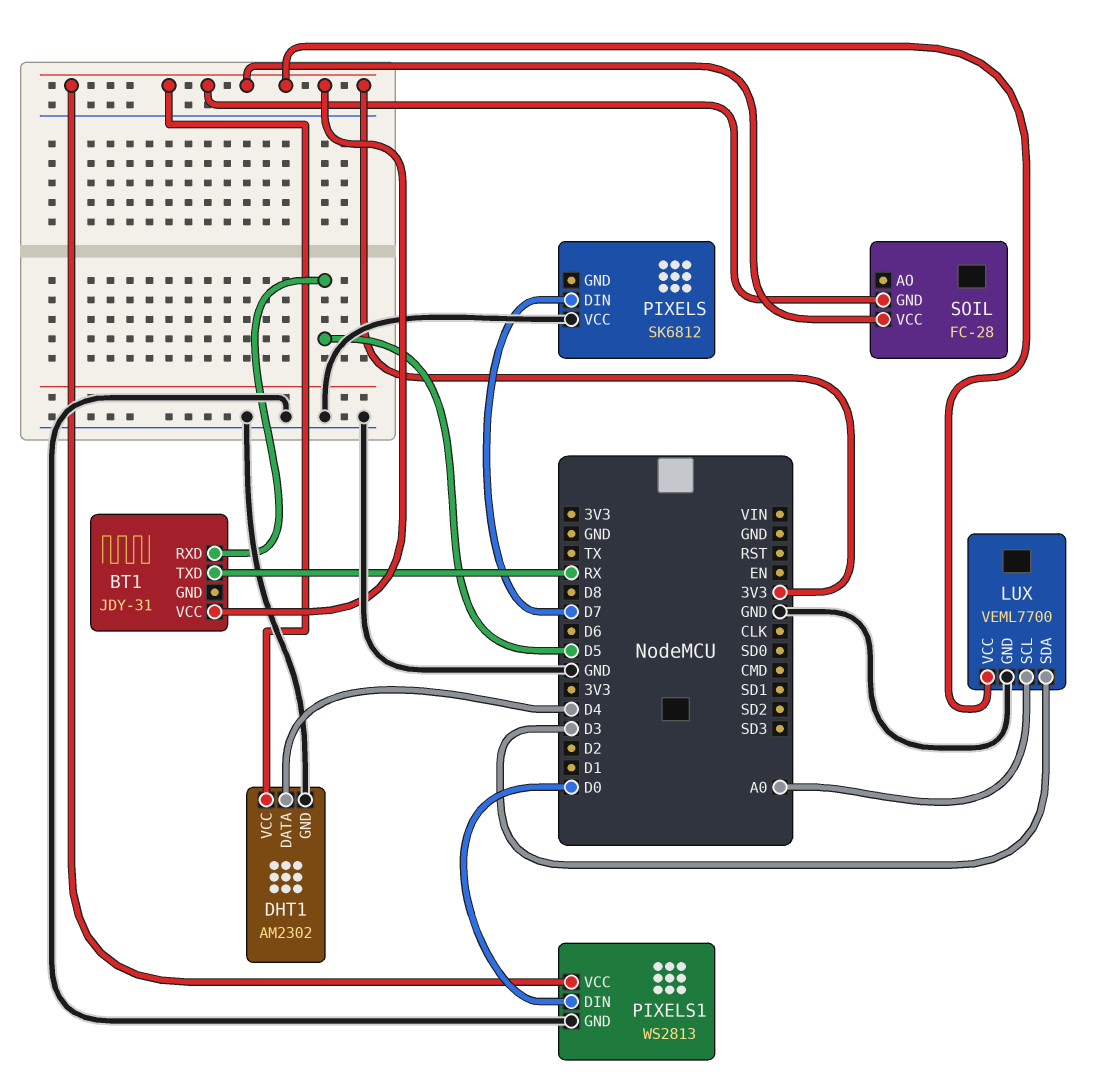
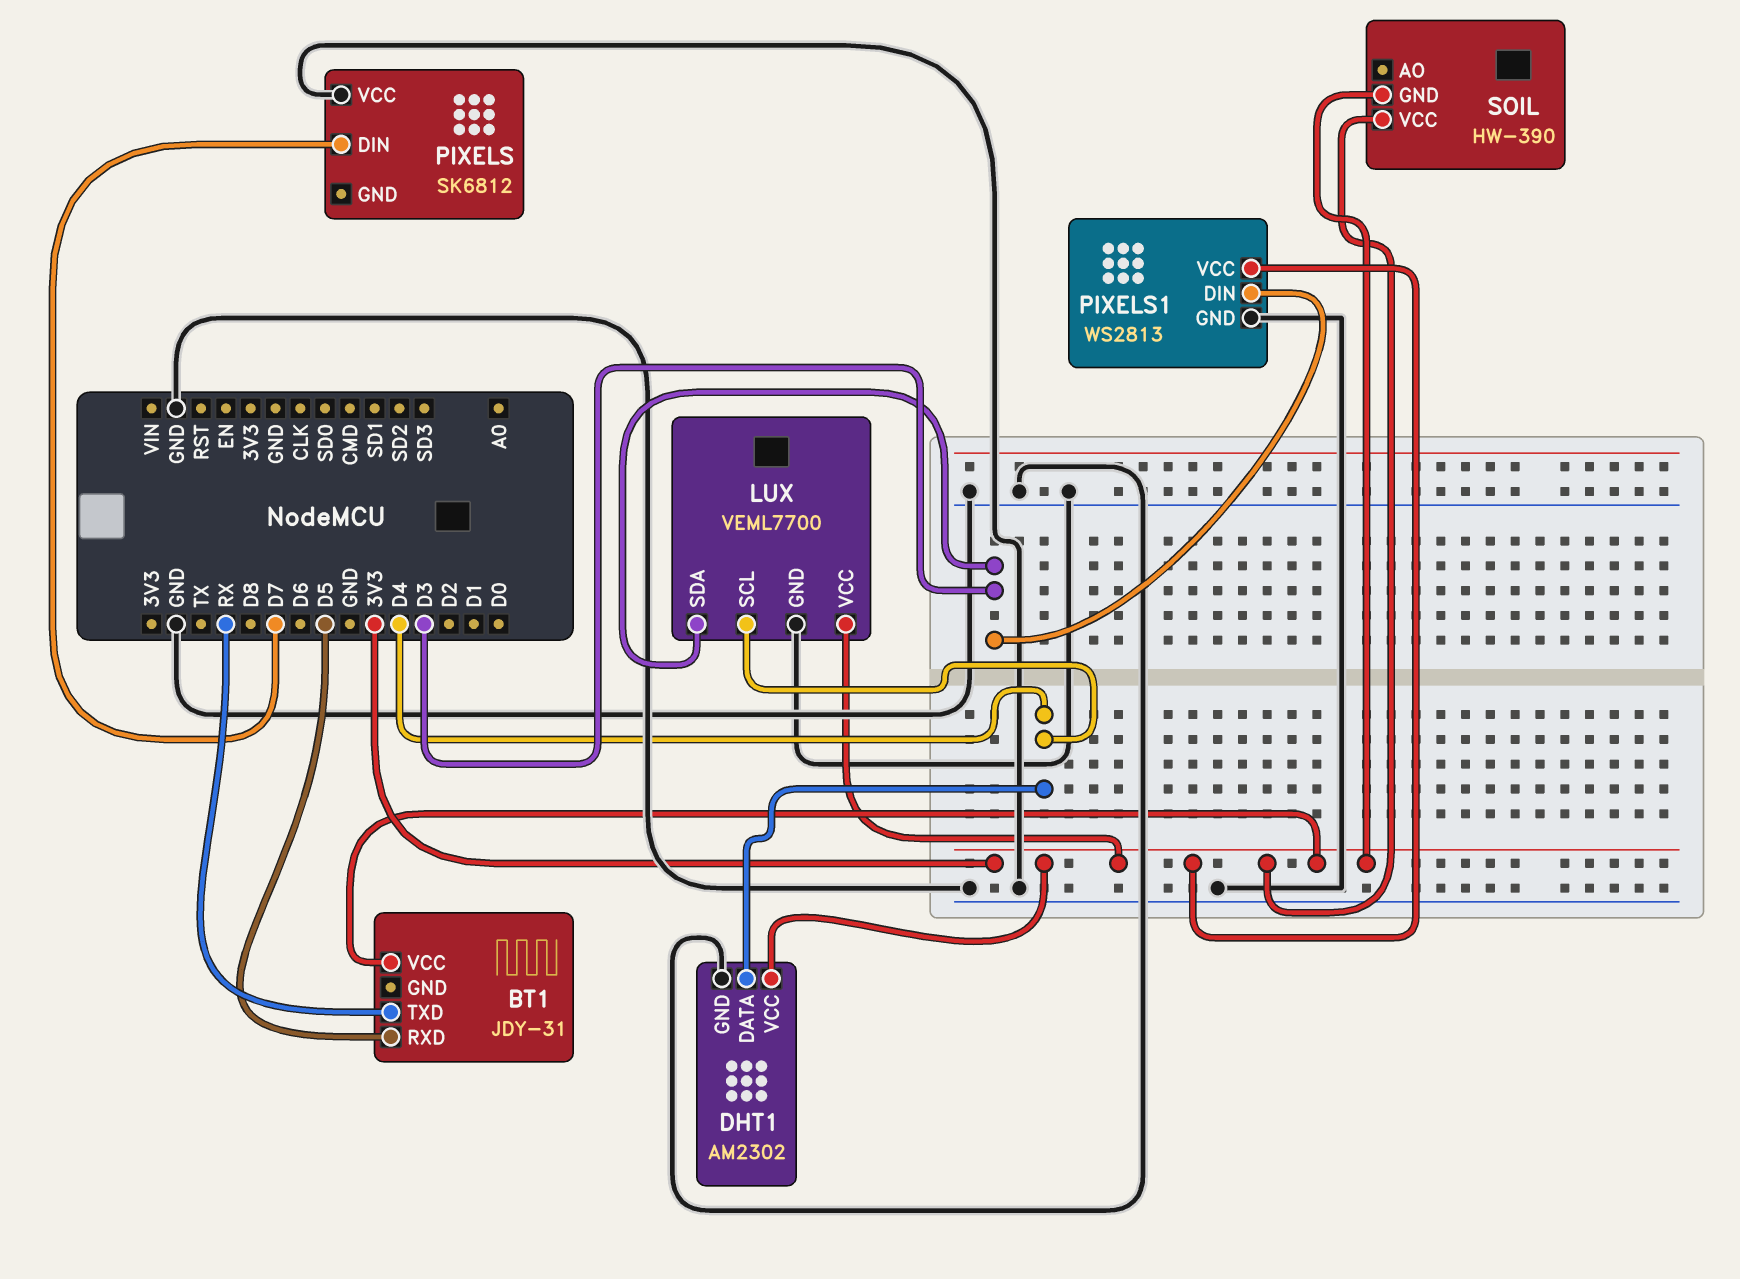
LUX pin SCL: A0 -> D4
PIXELS1 pin DIN: D0 -> D3
SOIL: FC-28 -> HW-390

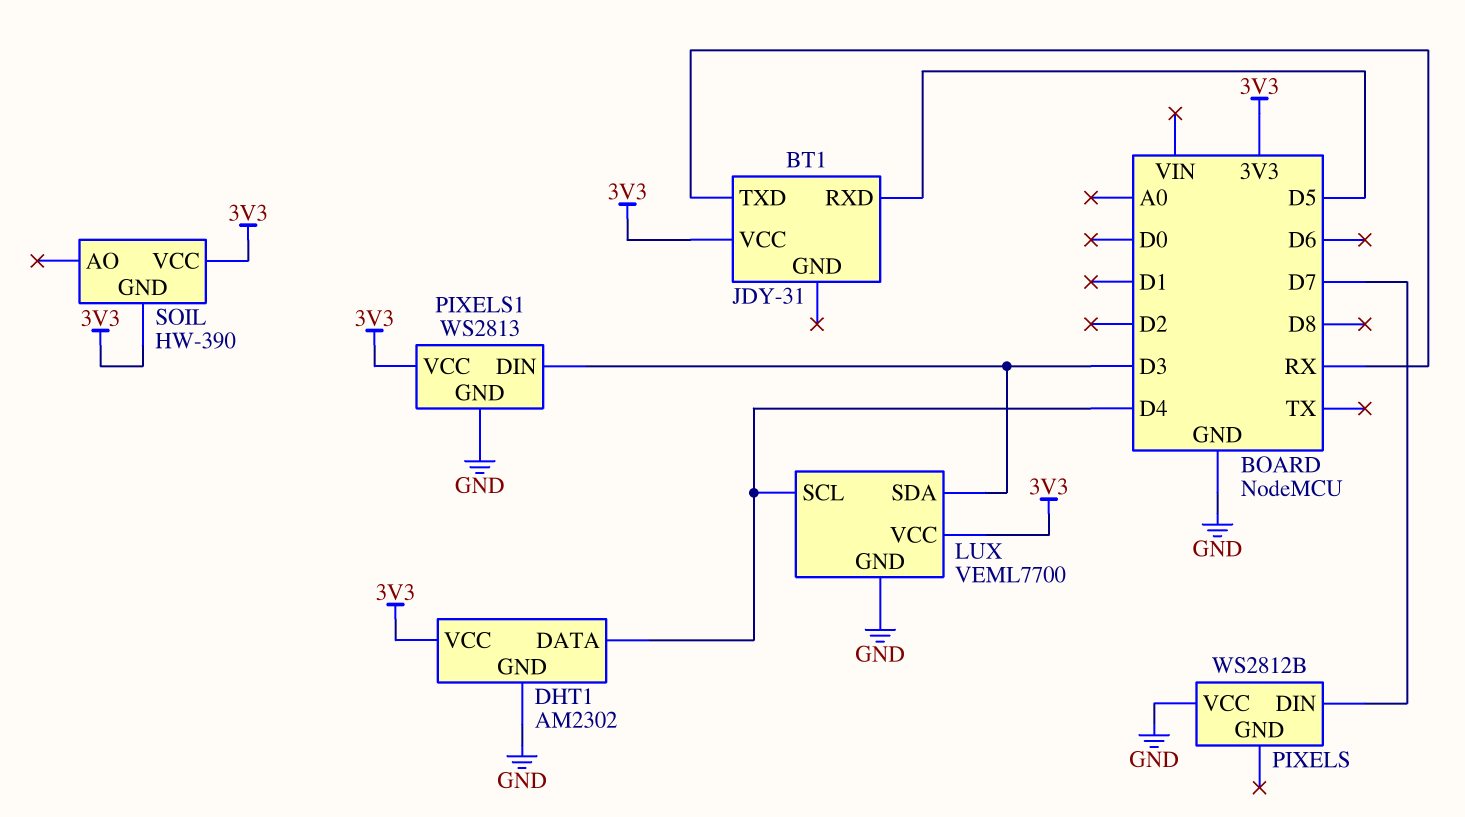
PIXELS: SK6812 -> WS2812B

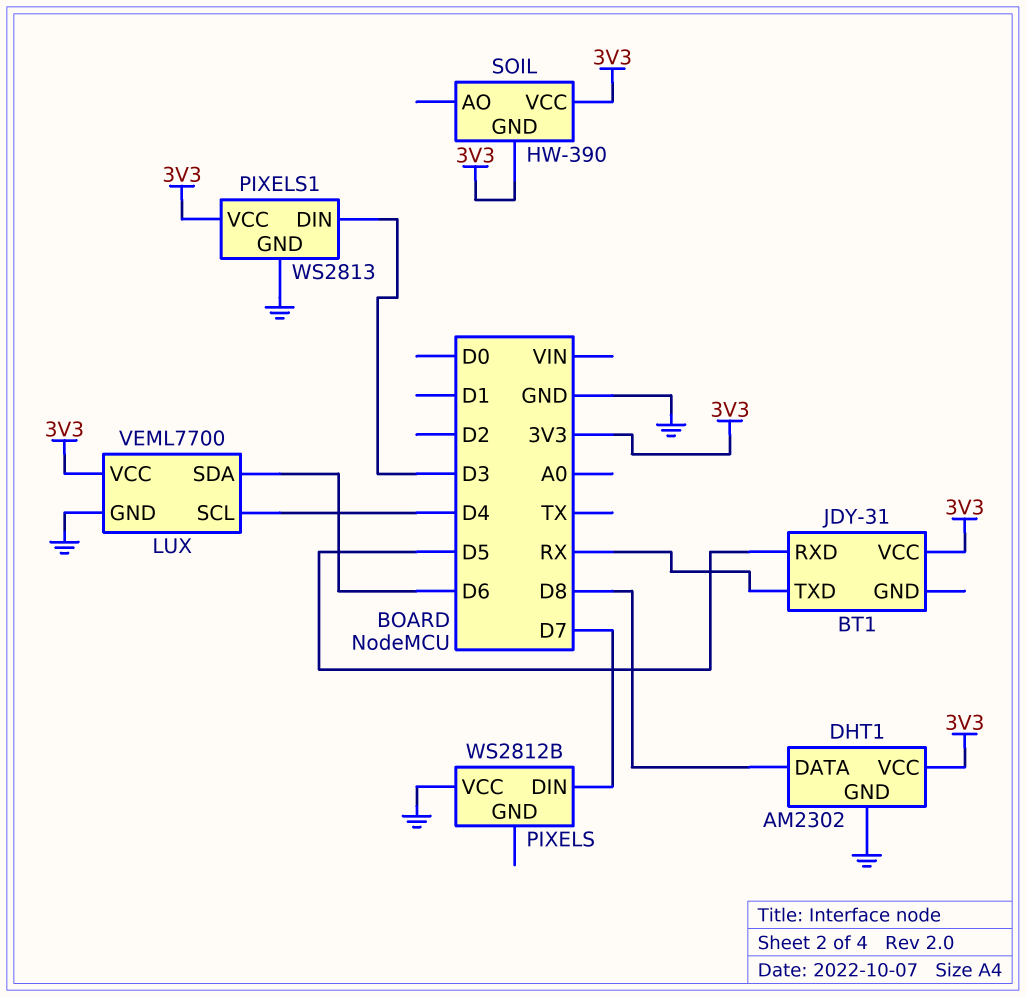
DHT1 pin DATA: D4 -> D8
LUX pin SDA: D3 -> D6

